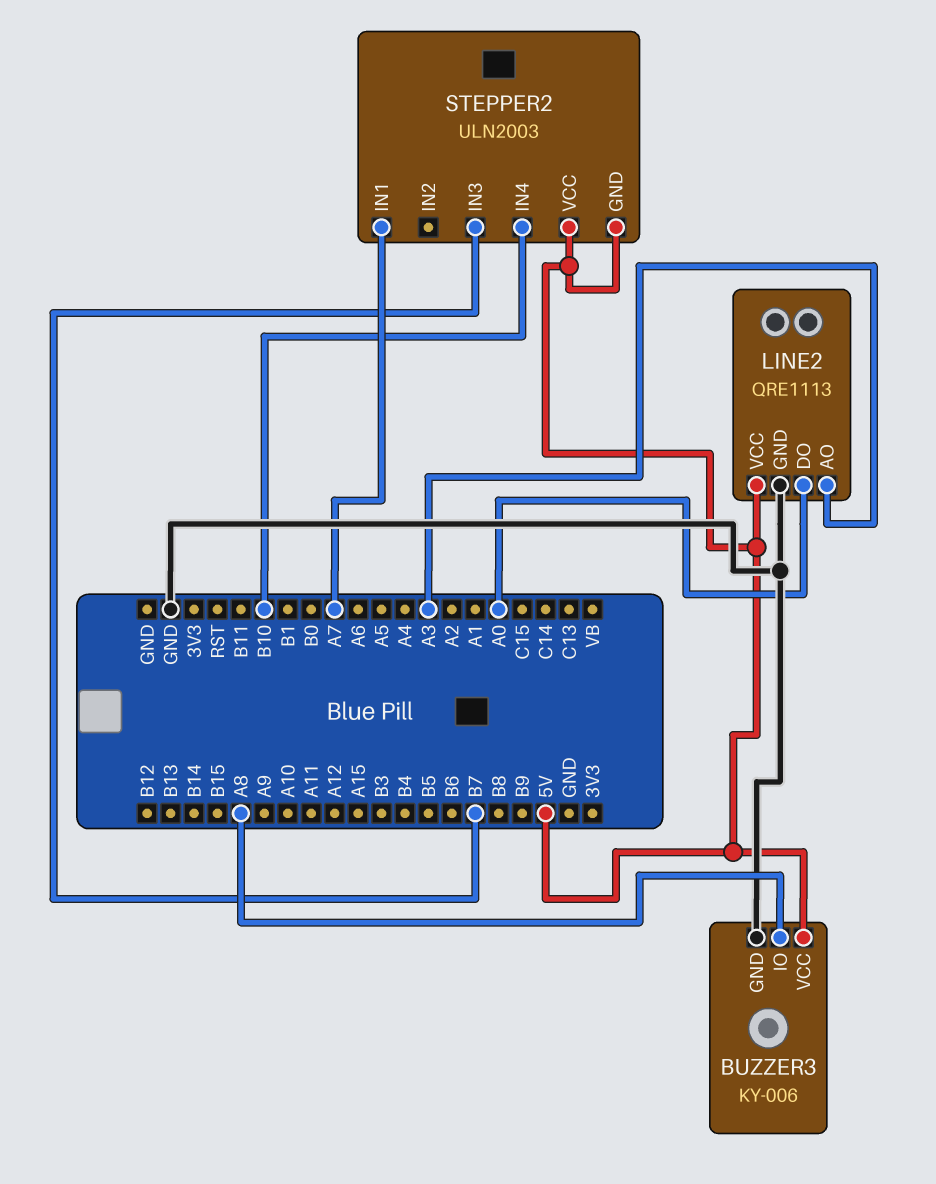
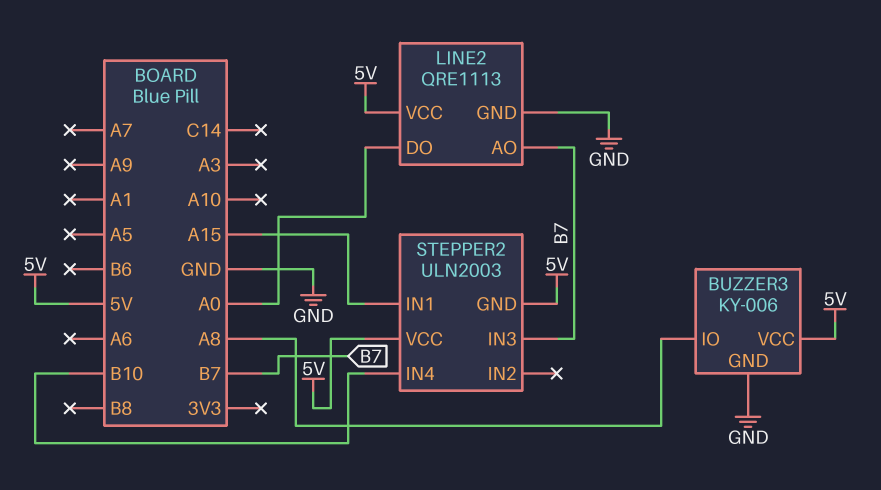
LINE2 pin AO: A3 -> B7
STEPPER2 pin IN1: A7 -> A15

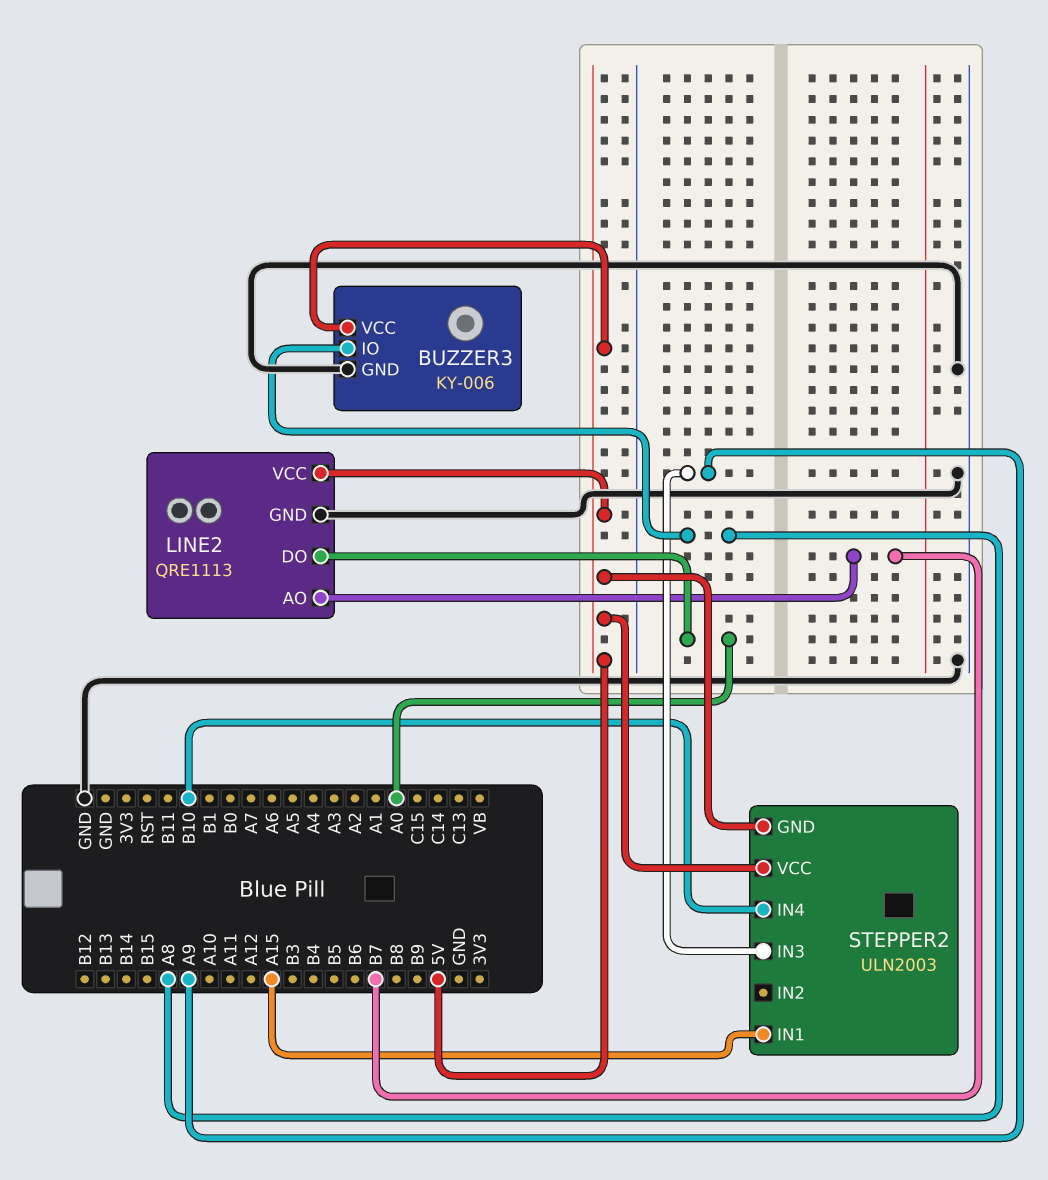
STEPPER2 pin IN3: B7 -> A9

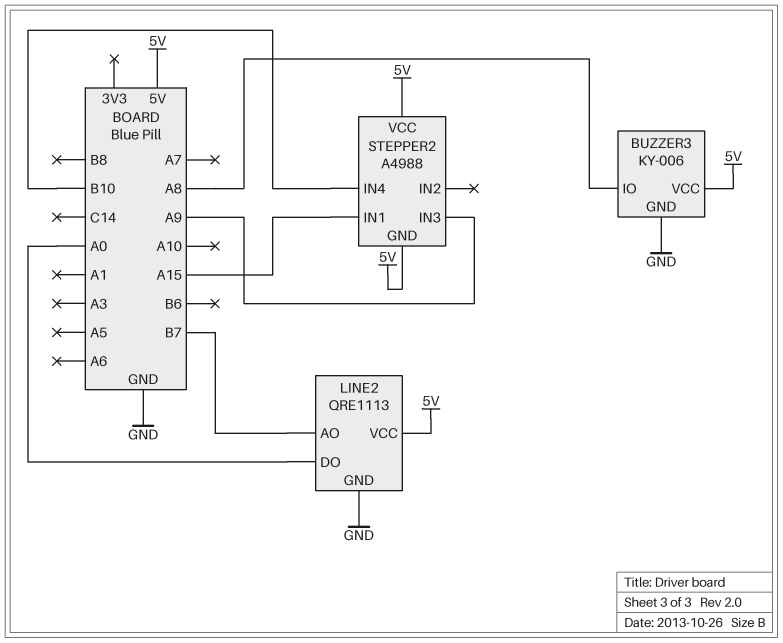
STEPPER2: ULN2003 -> A4988

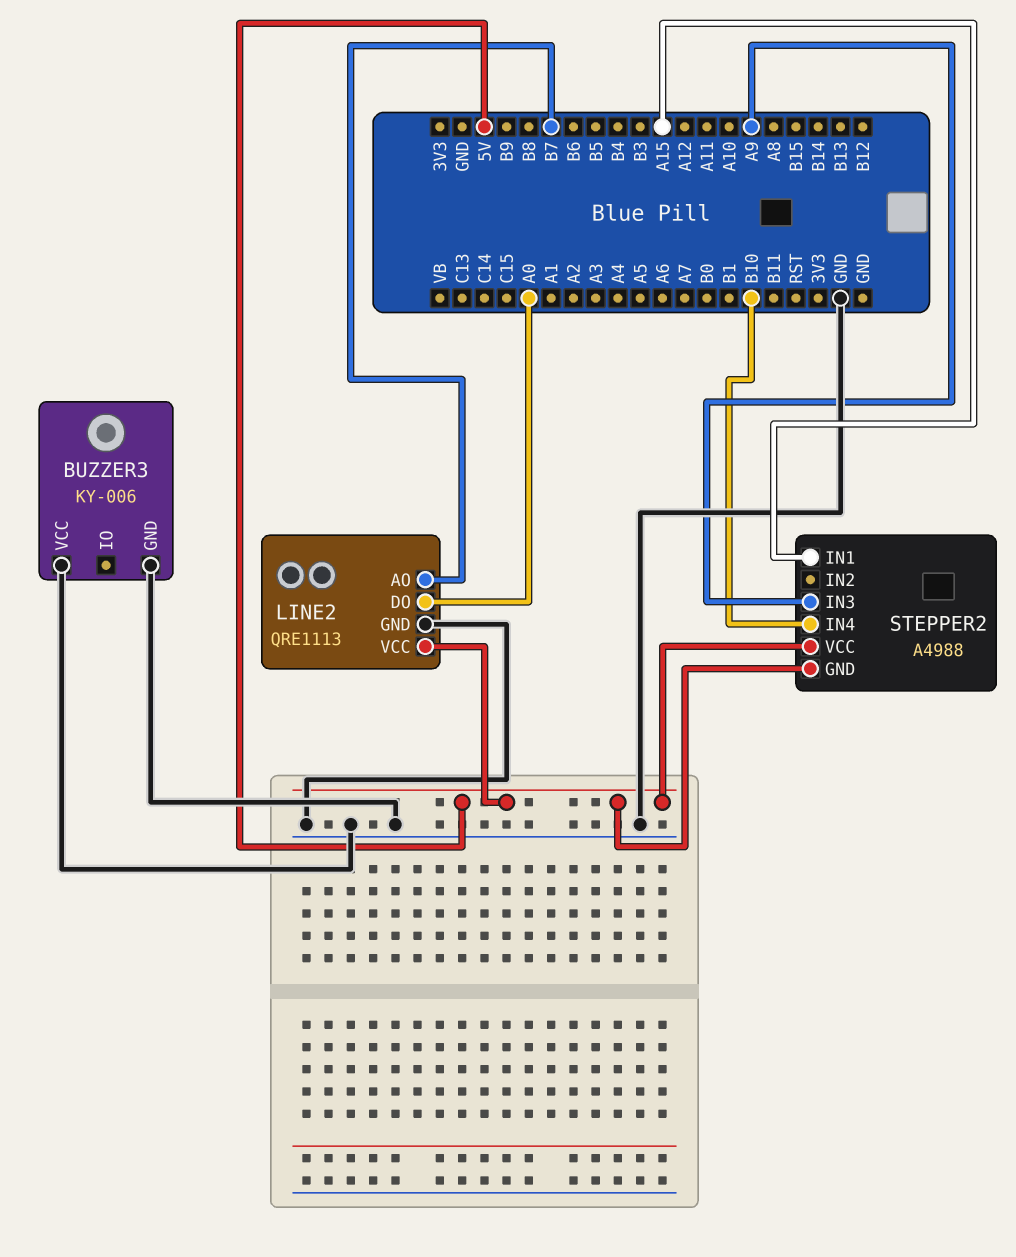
BUZZER3 pin IO: A8 -> none
BUZZER3 pin VCC: 5V -> GND

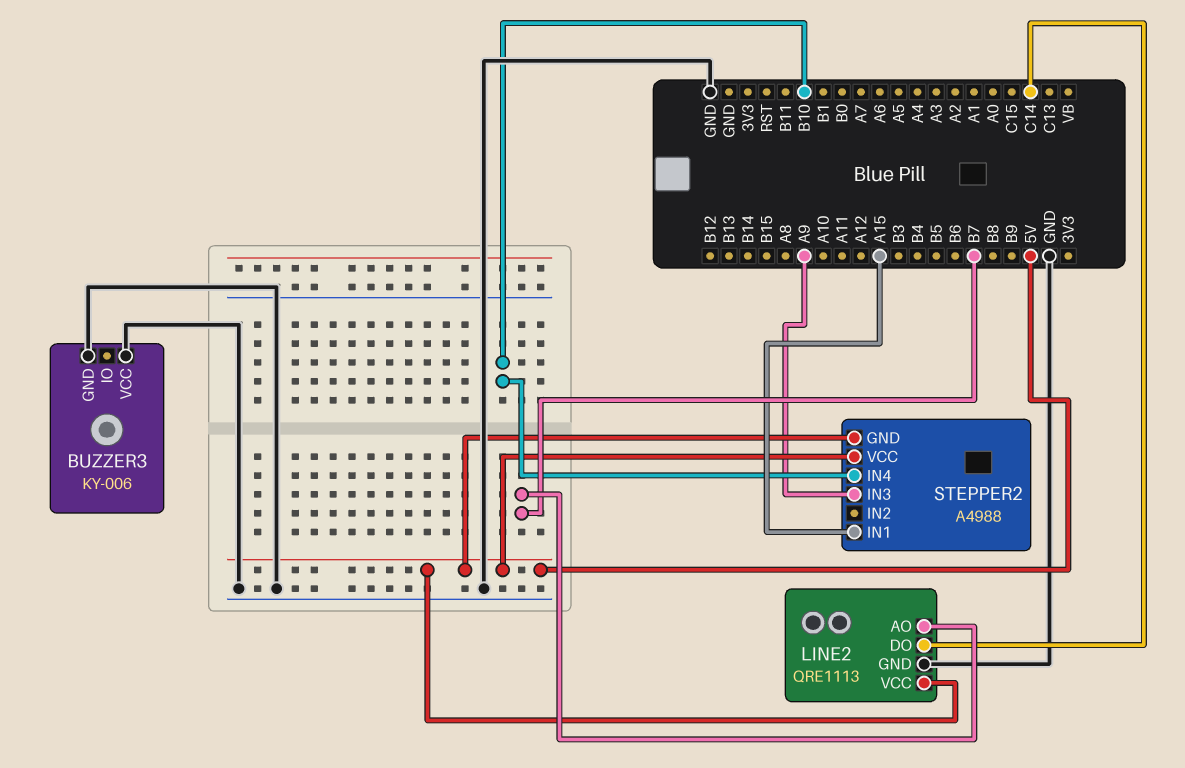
LINE2 pin DO: A0 -> C14

